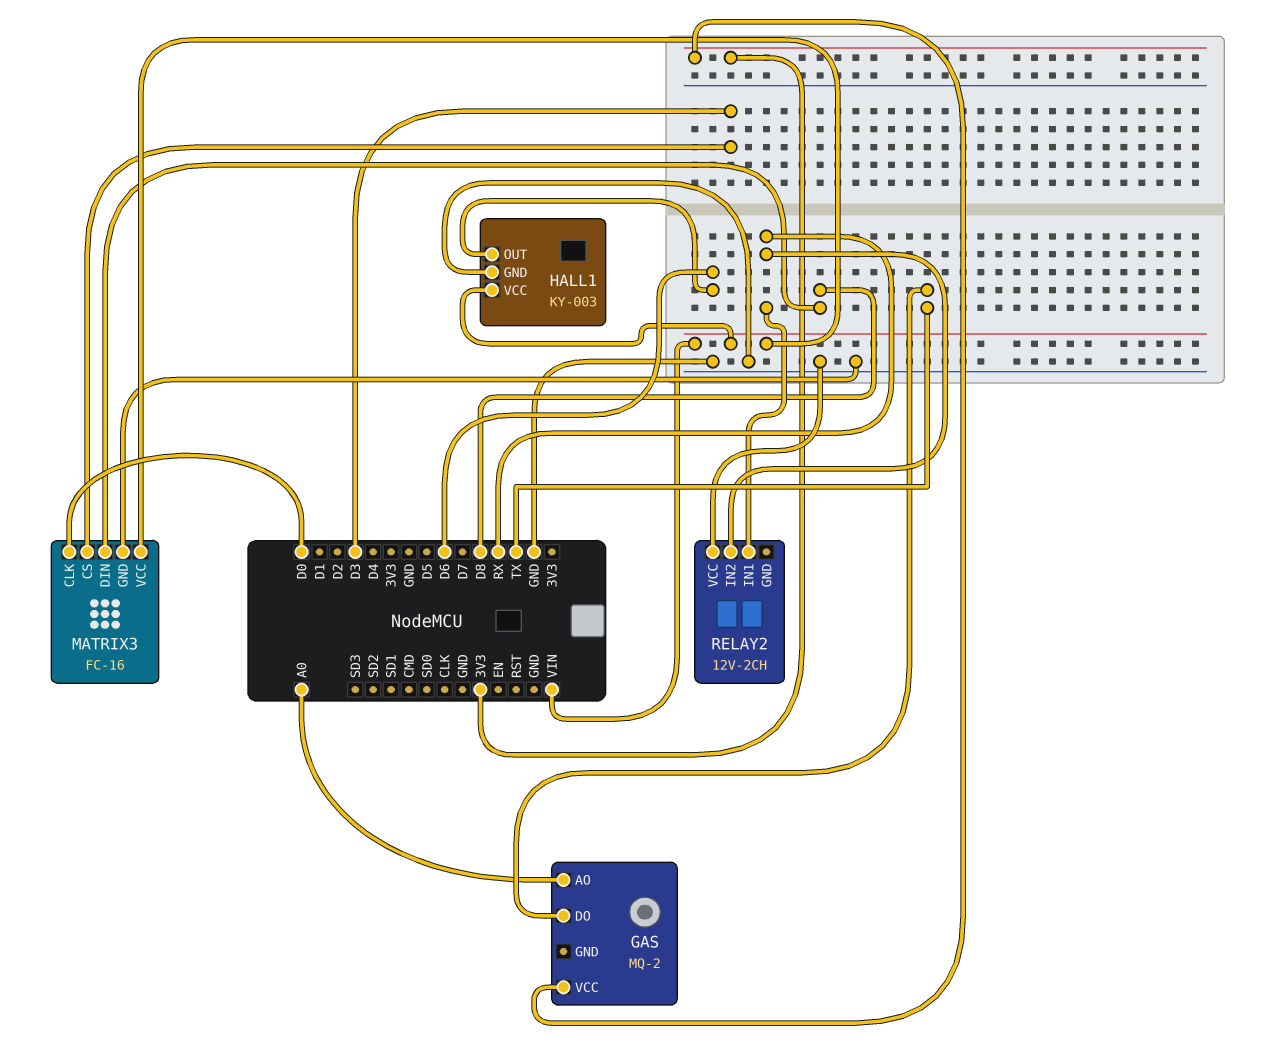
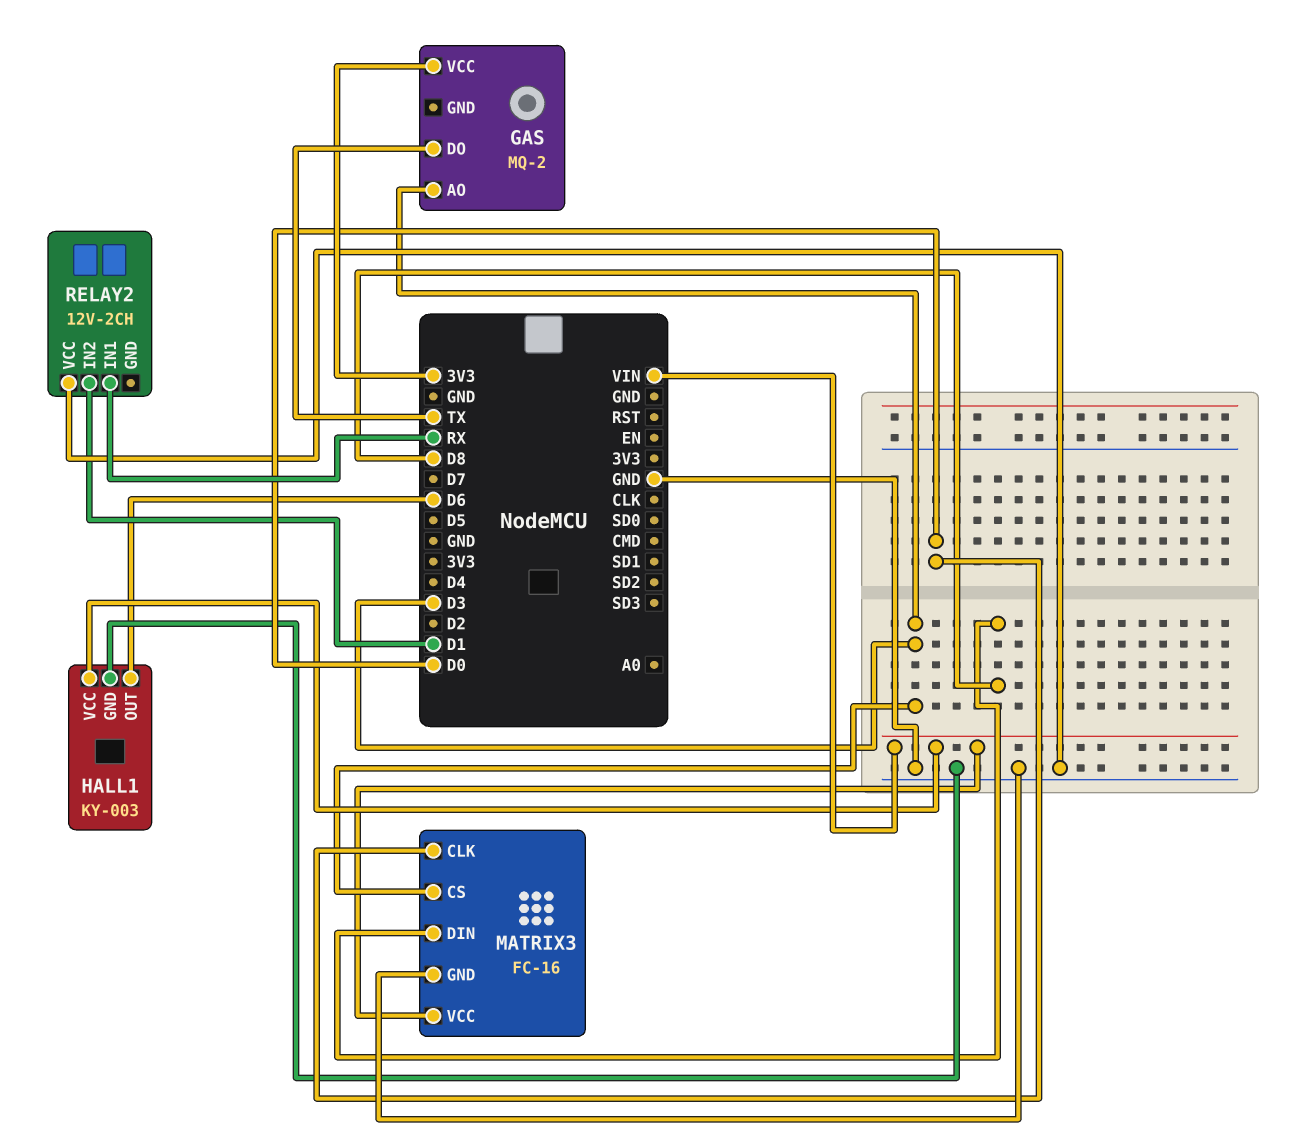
GAS pin AO: A0 -> D3
RELAY2 pin IN2: RX -> D1

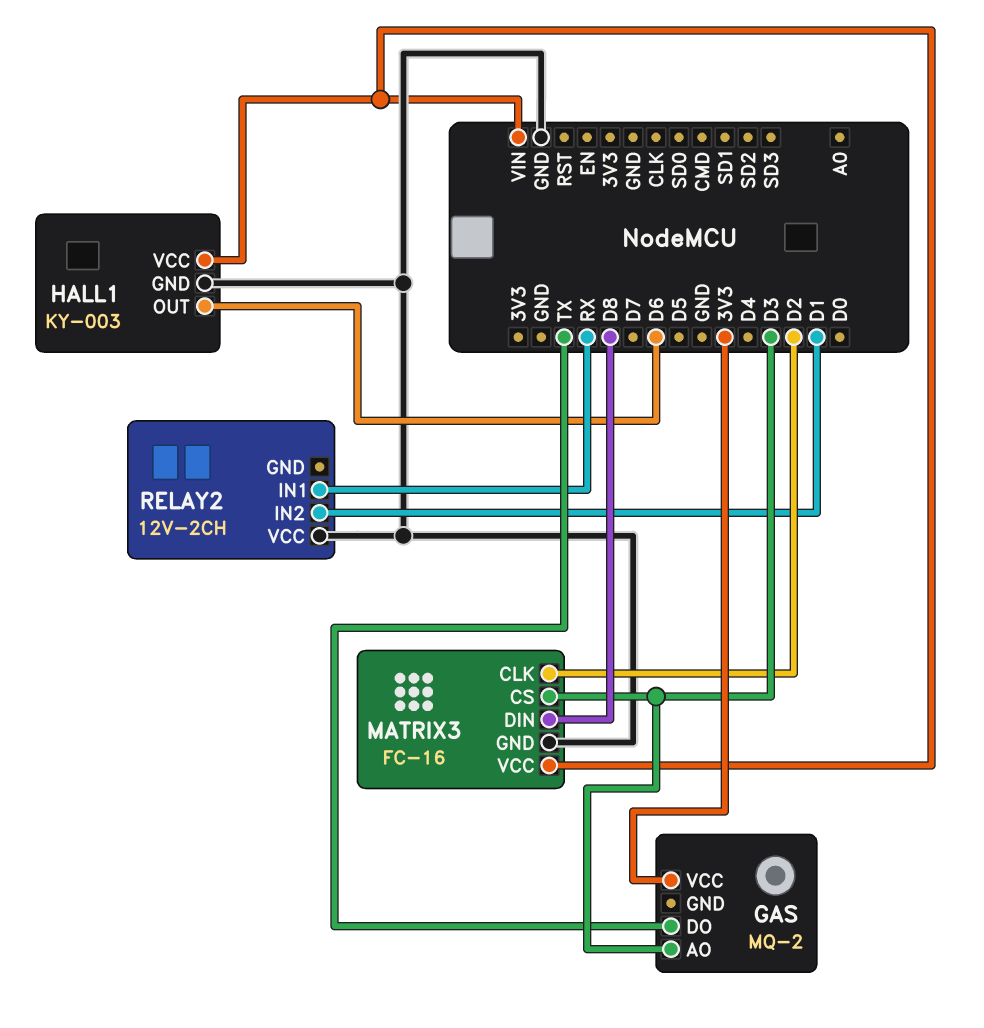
MATRIX3 pin CLK: D0 -> D2

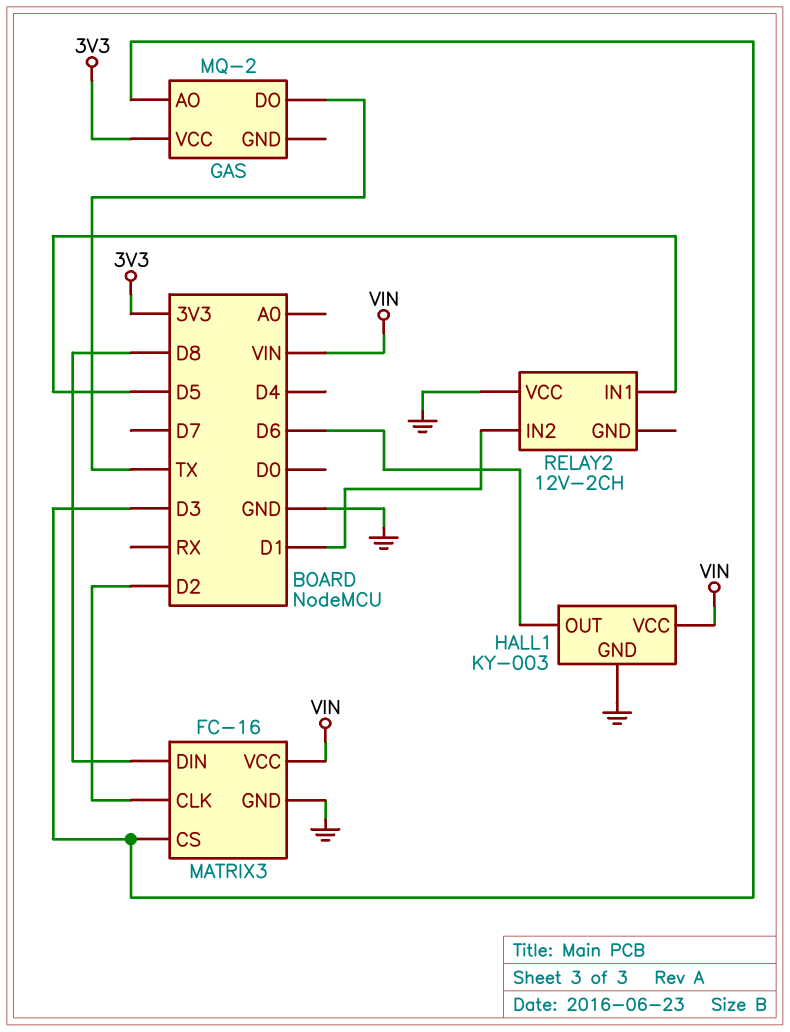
RELAY2 pin IN1: RX -> D5

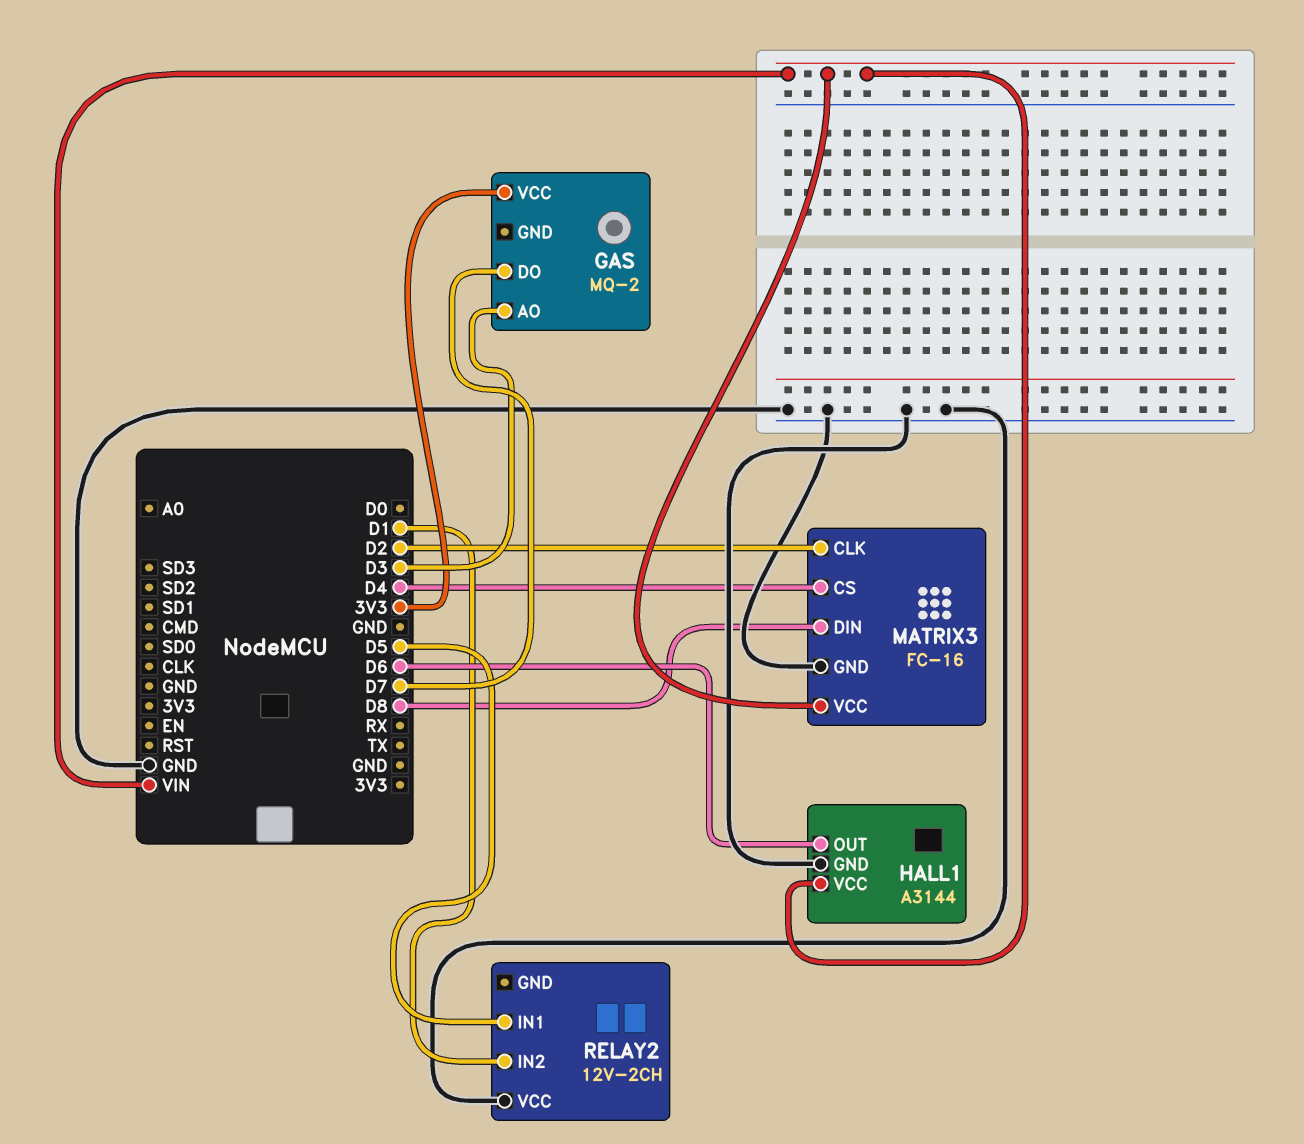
GAS pin DO: TX -> D7
HALL1: KY-003 -> A3144
MATRIX3 pin CS: D3 -> D4

